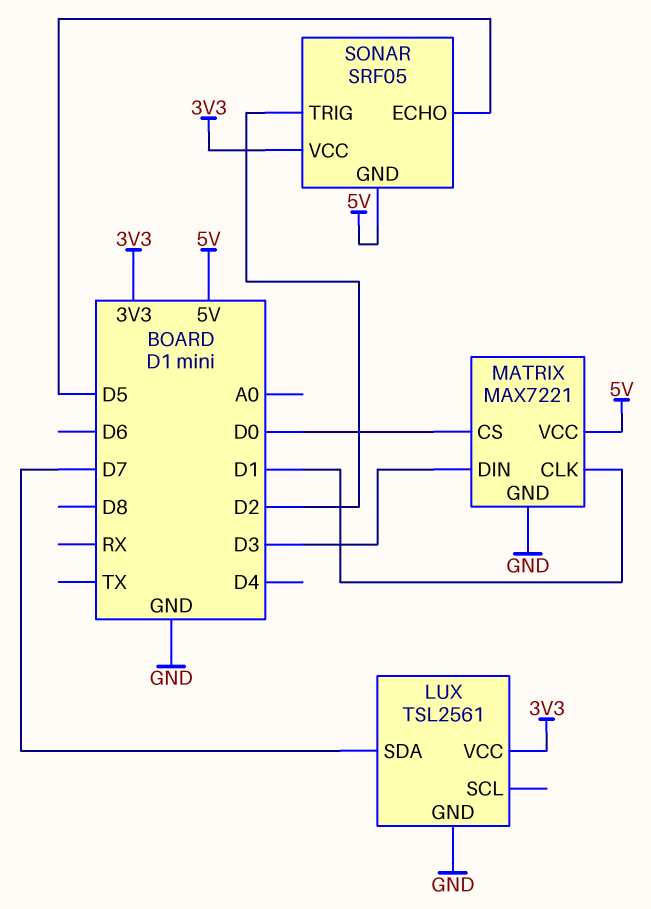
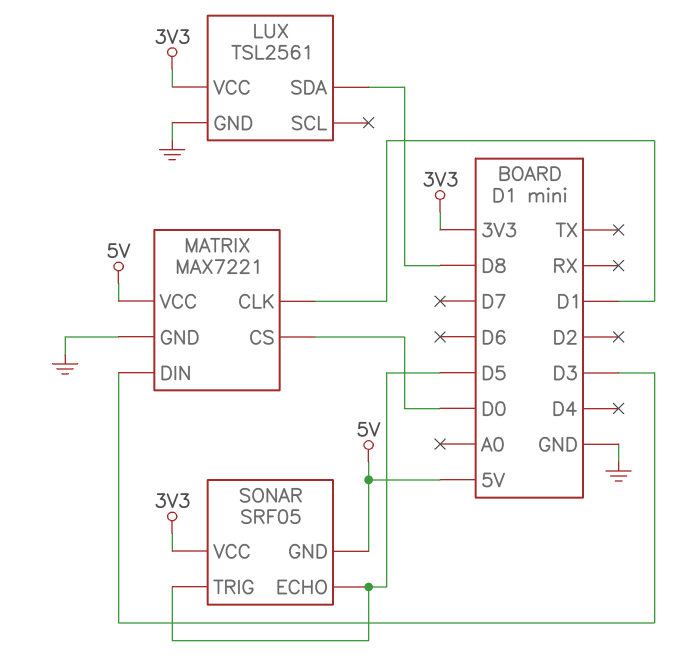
LUX pin SDA: D7 -> D8
SONAR pin TRIG: D2 -> D5

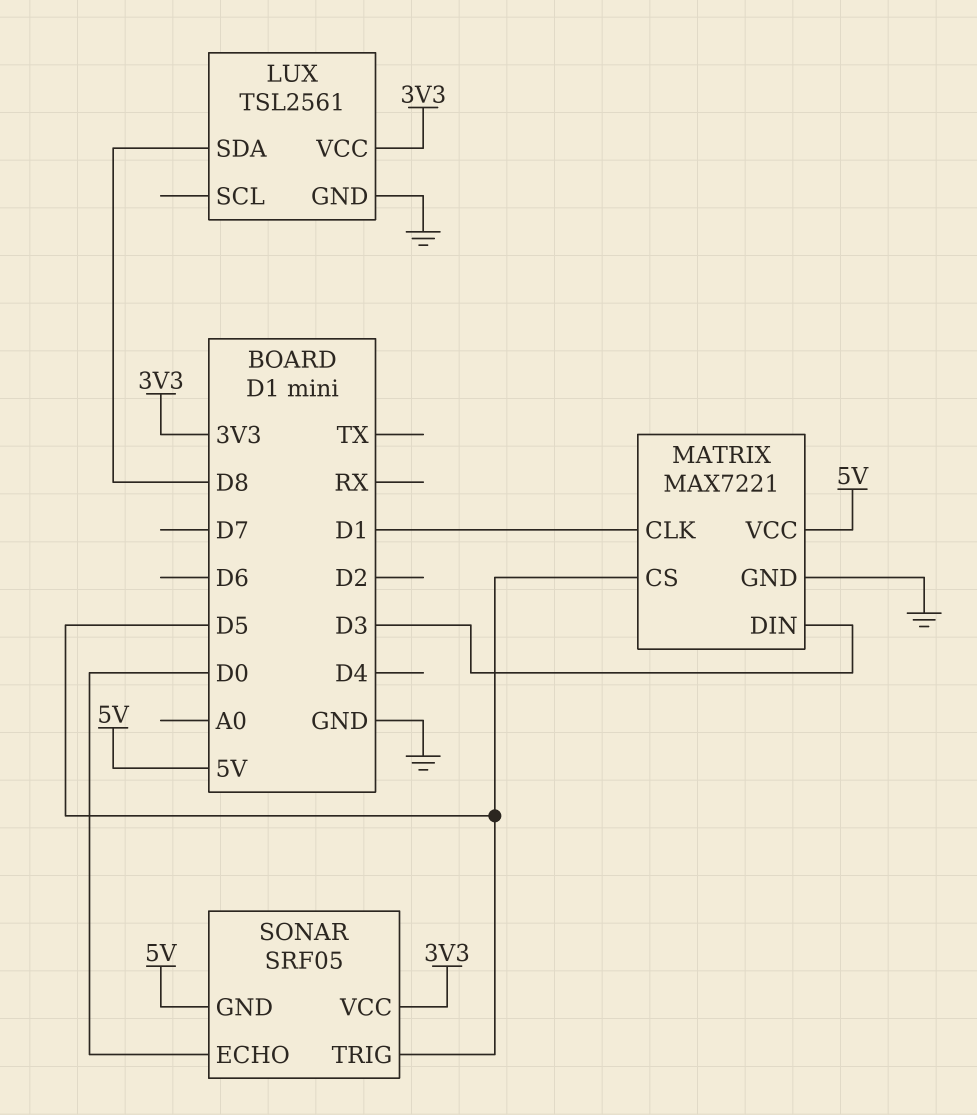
MATRIX pin CS: D0 -> D5
SONAR pin ECHO: D5 -> D0

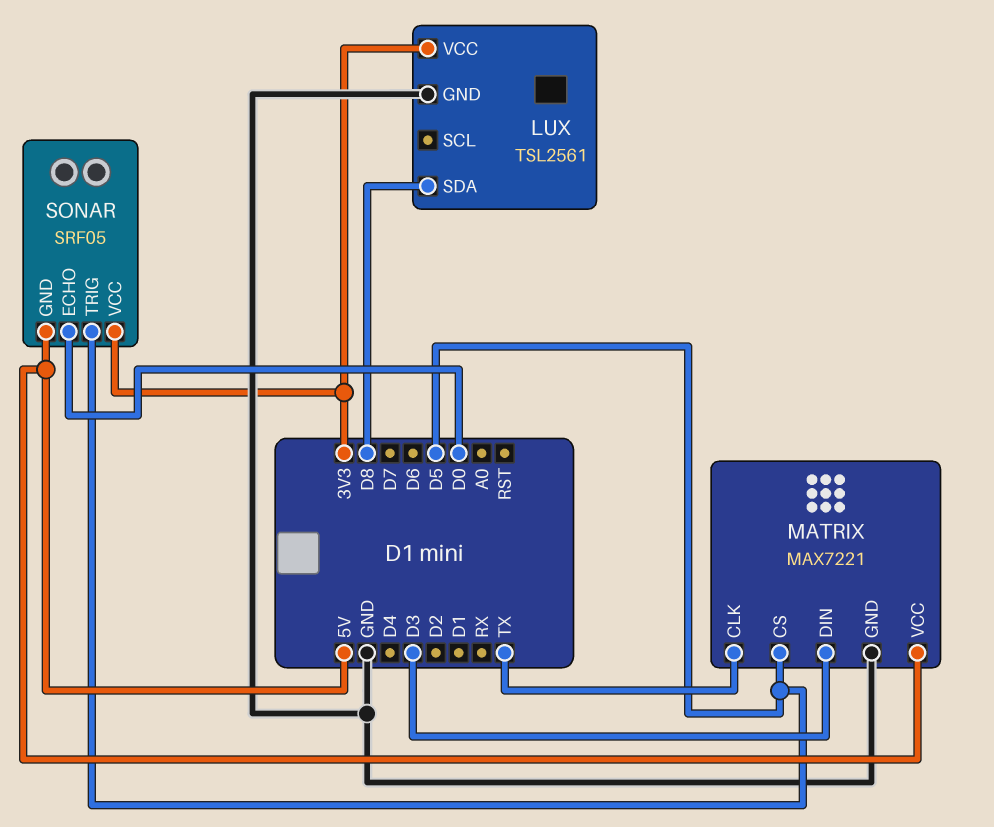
MATRIX pin CLK: D1 -> TX

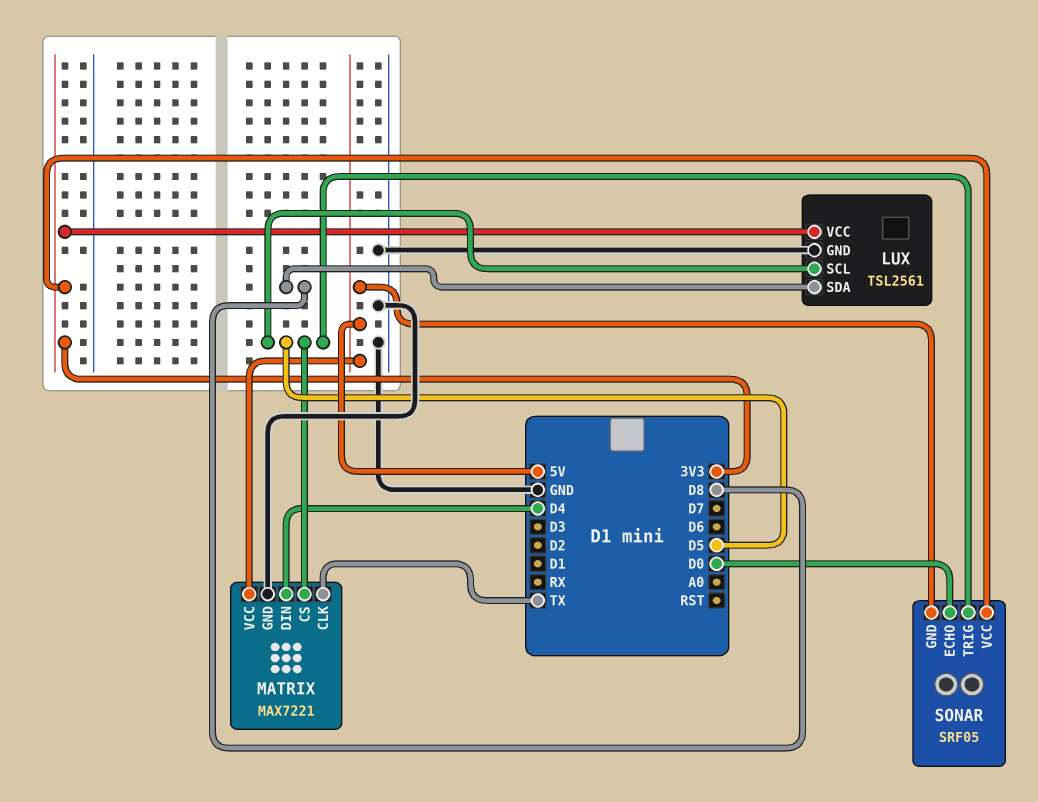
LUX pin SCL: none -> D5
MATRIX pin DIN: D3 -> D4

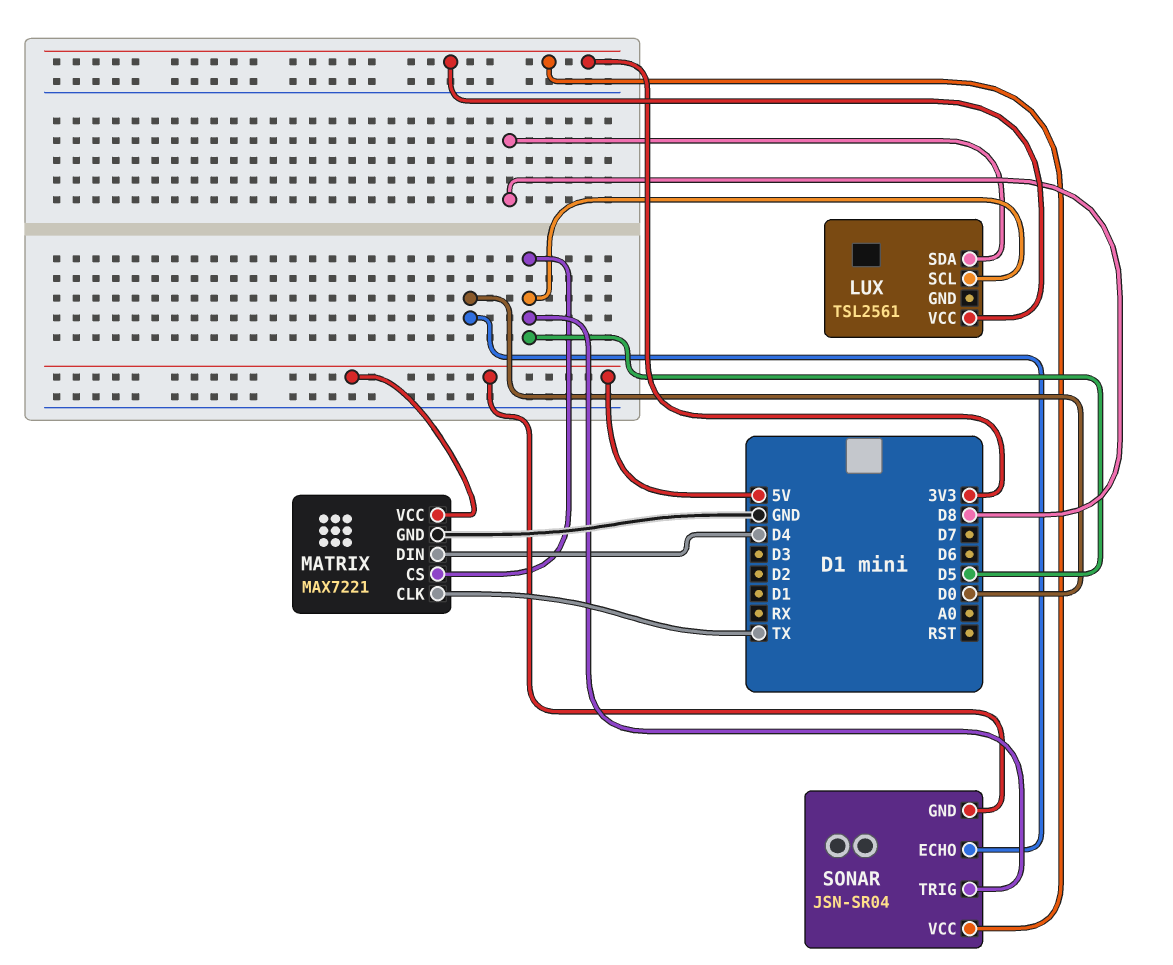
LUX pin GND: GND -> none
SONAR: SRF05 -> JSN-SR04

